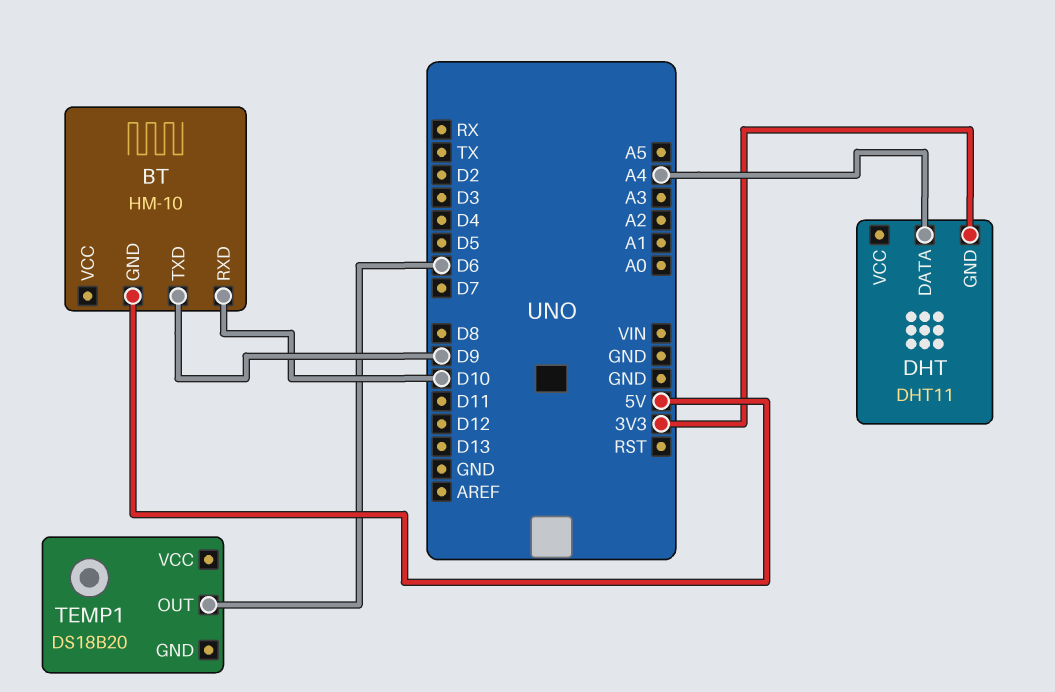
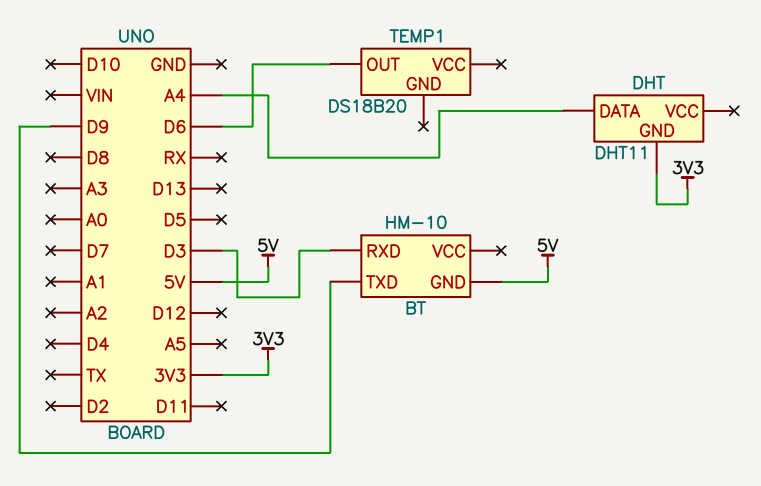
BT pin RXD: D10 -> D3

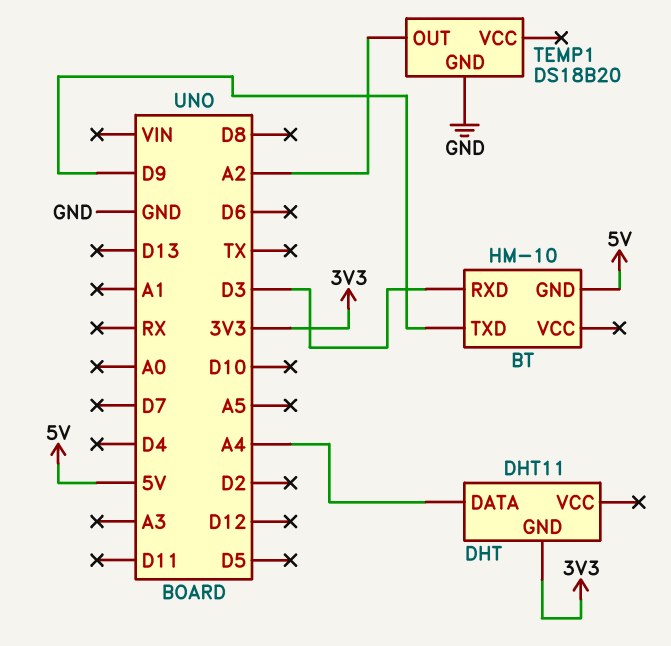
TEMP1 pin GND: none -> GND
TEMP1 pin OUT: D6 -> A2

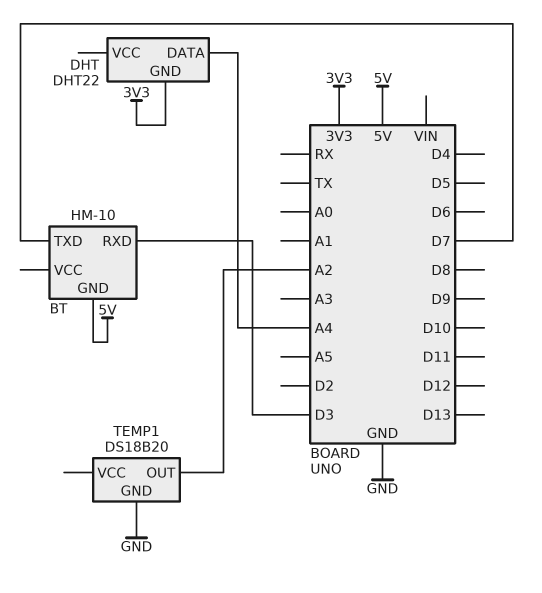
BT pin TXD: D9 -> D7
DHT: DHT11 -> DHT22

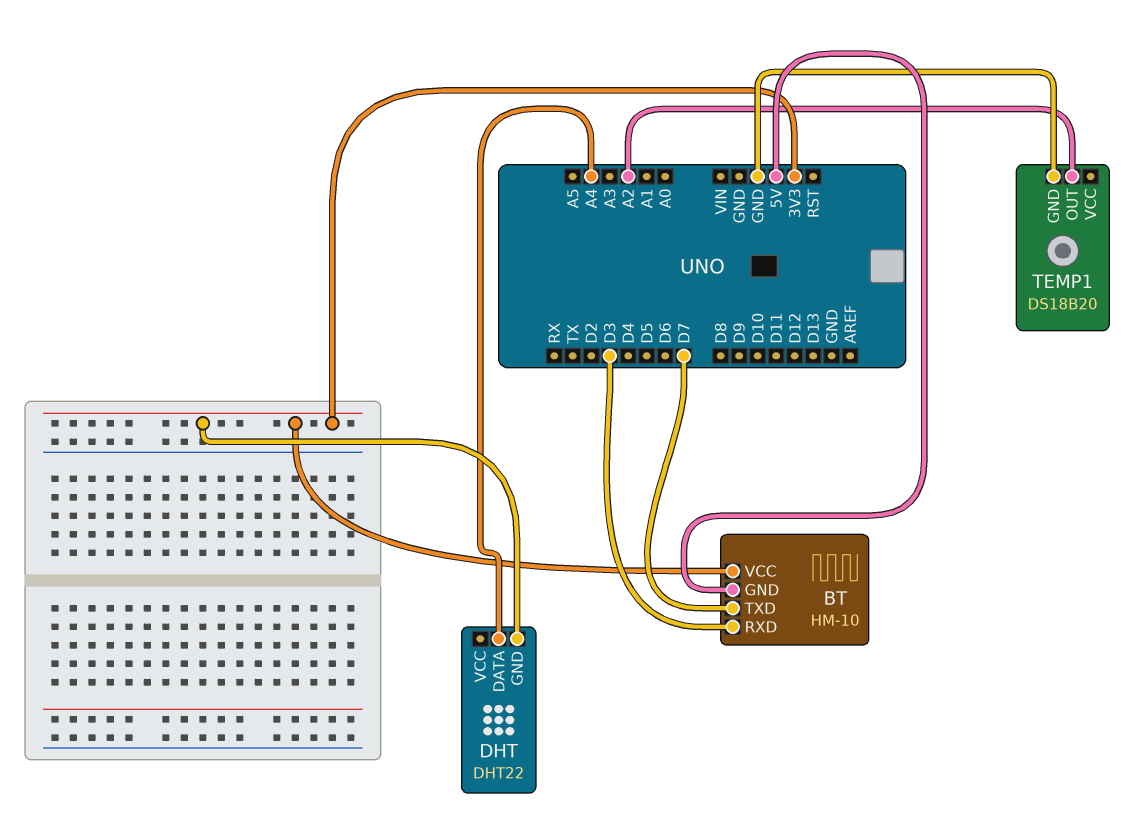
BT pin VCC: none -> 3V3

